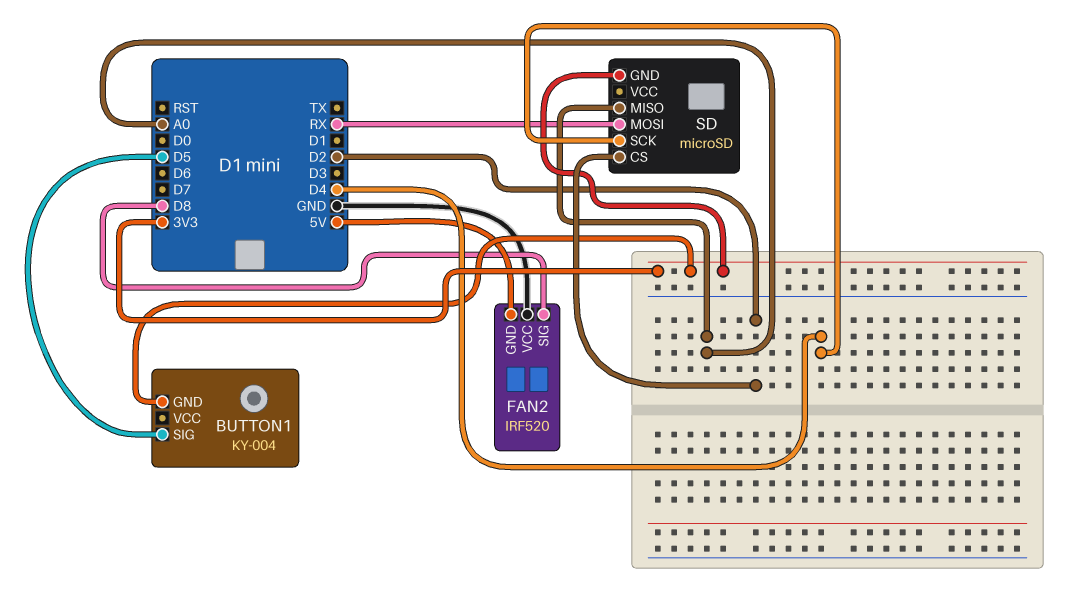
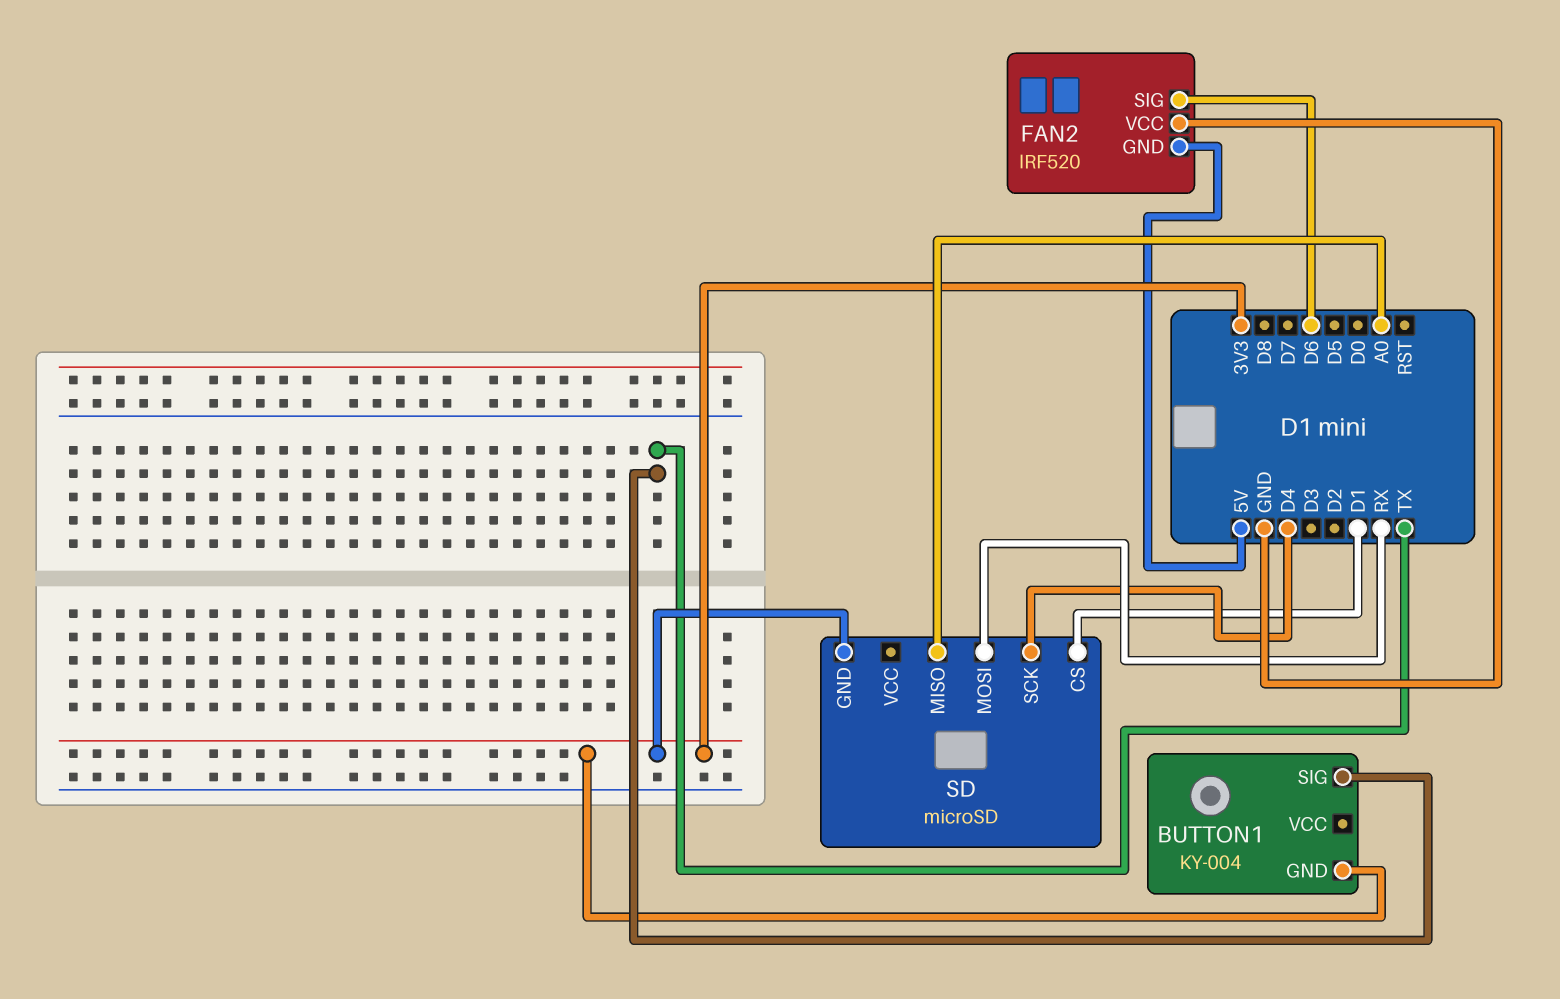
BUTTON1 pin SIG: D5 -> TX
FAN2 pin SIG: D8 -> D6
SD pin CS: D2 -> D1

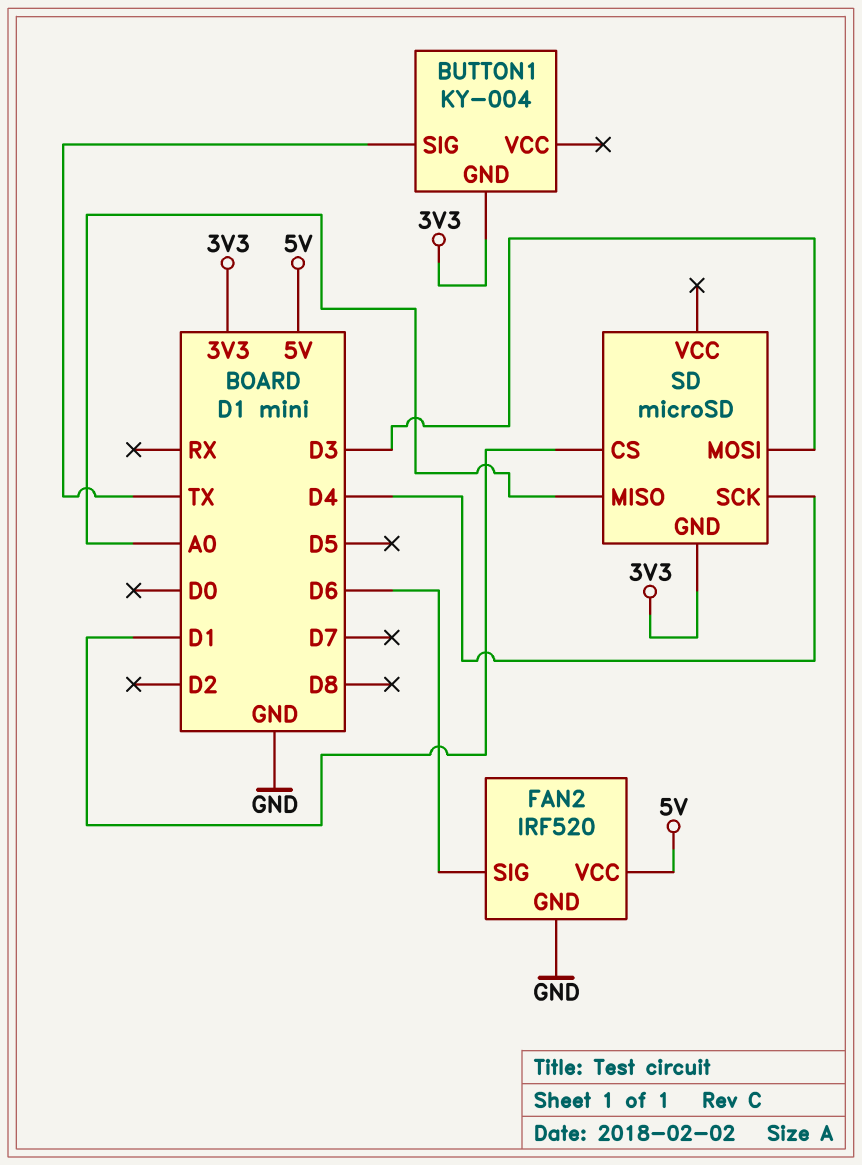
FAN2 pin GND: 5V -> GND
FAN2 pin VCC: GND -> 5V
SD pin MOSI: RX -> D3

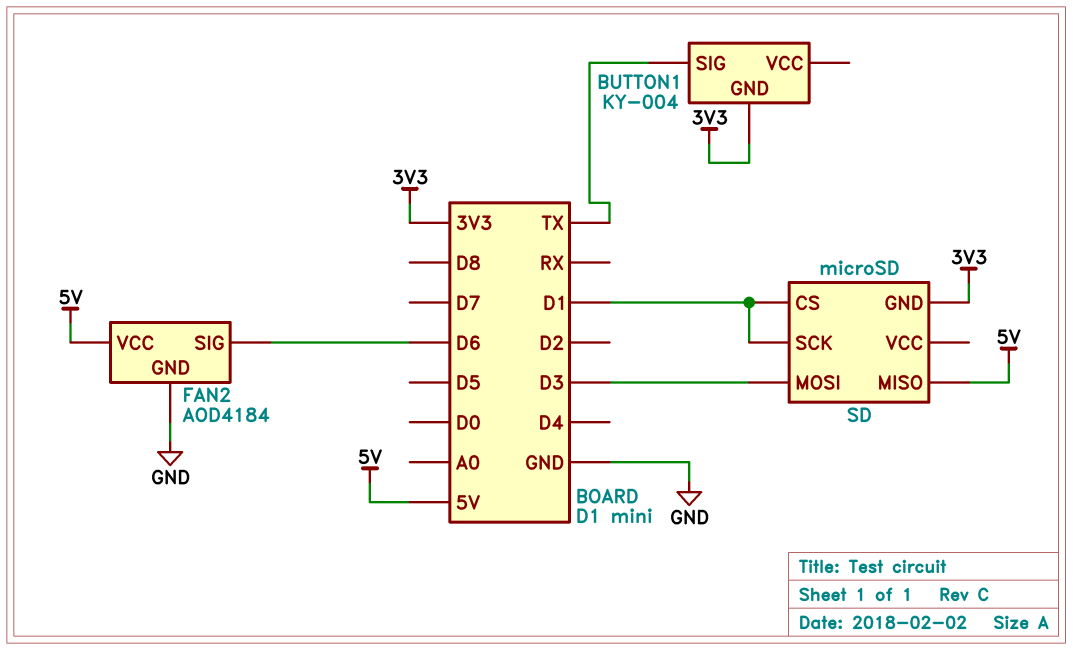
FAN2: IRF520 -> AOD4184
SD pin MISO: A0 -> 5V
SD pin SCK: D4 -> D1

